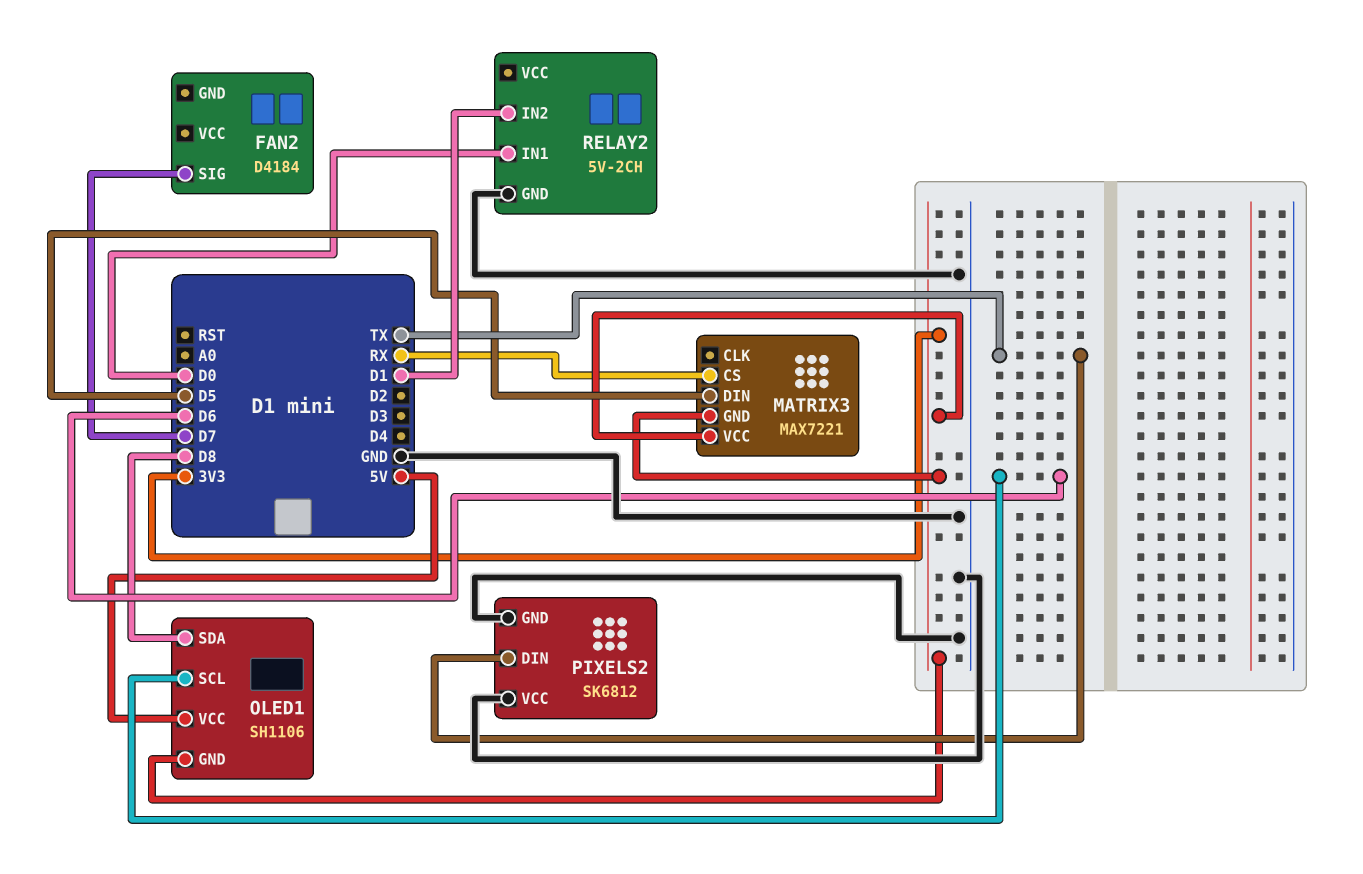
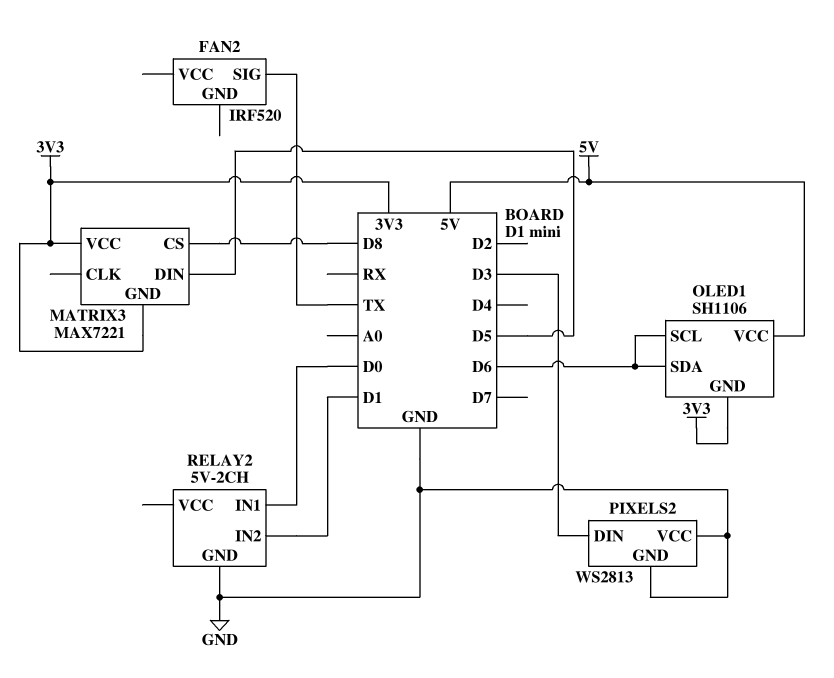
FAN2: D4184 -> IRF520
FAN2 pin SIG: D7 -> TX
MATRIX3 pin CS: RX -> D8
OLED1 pin SDA: D8 -> D6
PIXELS2: SK6812 -> WS2813
PIXELS2 pin DIN: TX -> D3

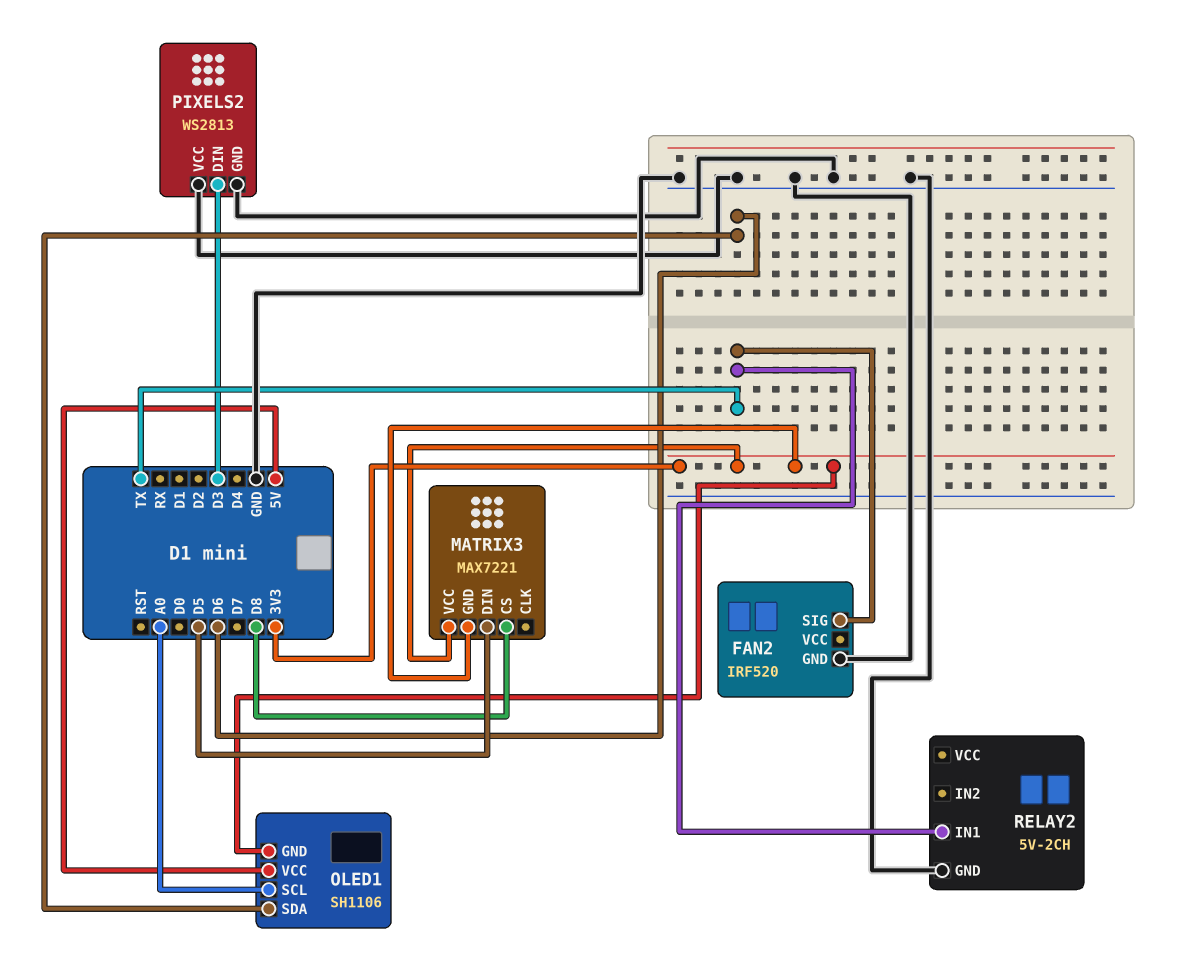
FAN2 pin GND: none -> GND
OLED1 pin SCL: D6 -> A0
RELAY2 pin IN1: D0 -> TX
RELAY2 pin IN2: D1 -> none

